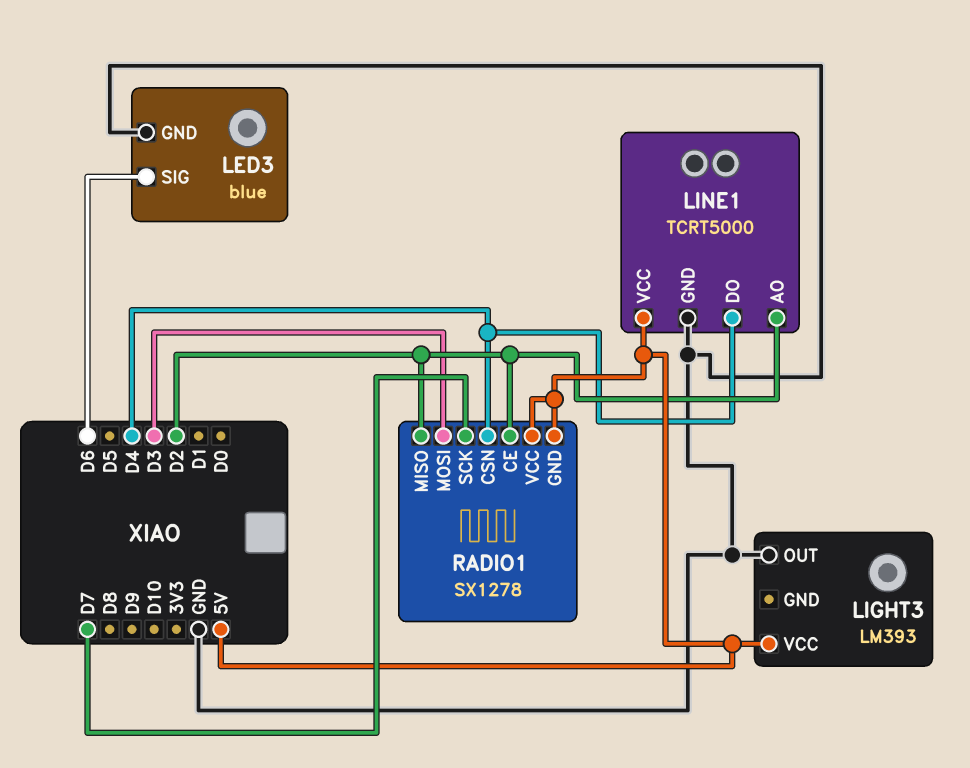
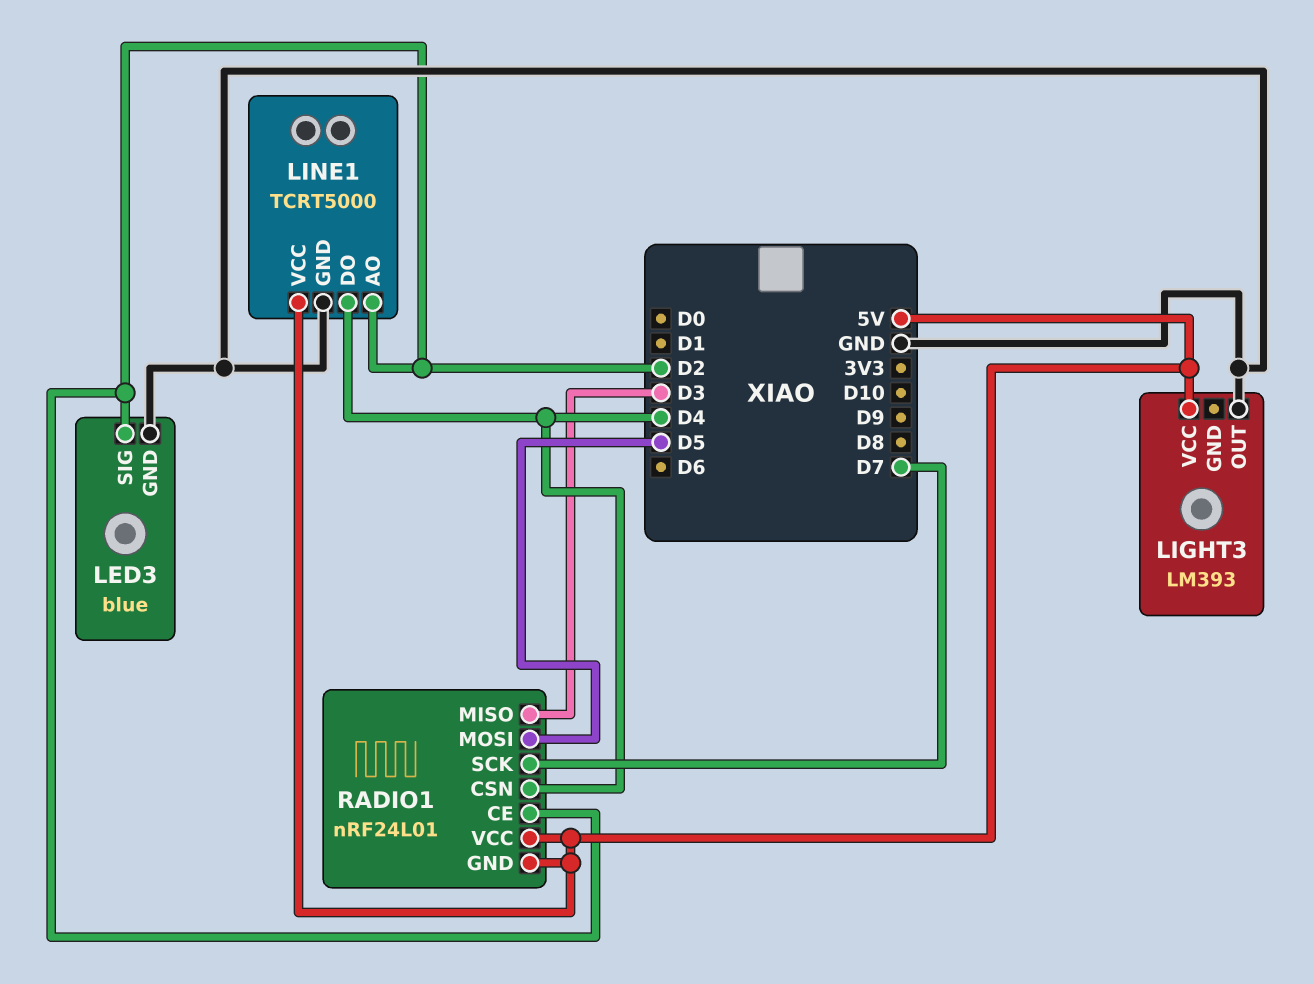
LED3 pin SIG: D6 -> D2
RADIO1: SX1278 -> nRF24L01
RADIO1 pin MISO: D2 -> D3
RADIO1 pin MOSI: D3 -> D5

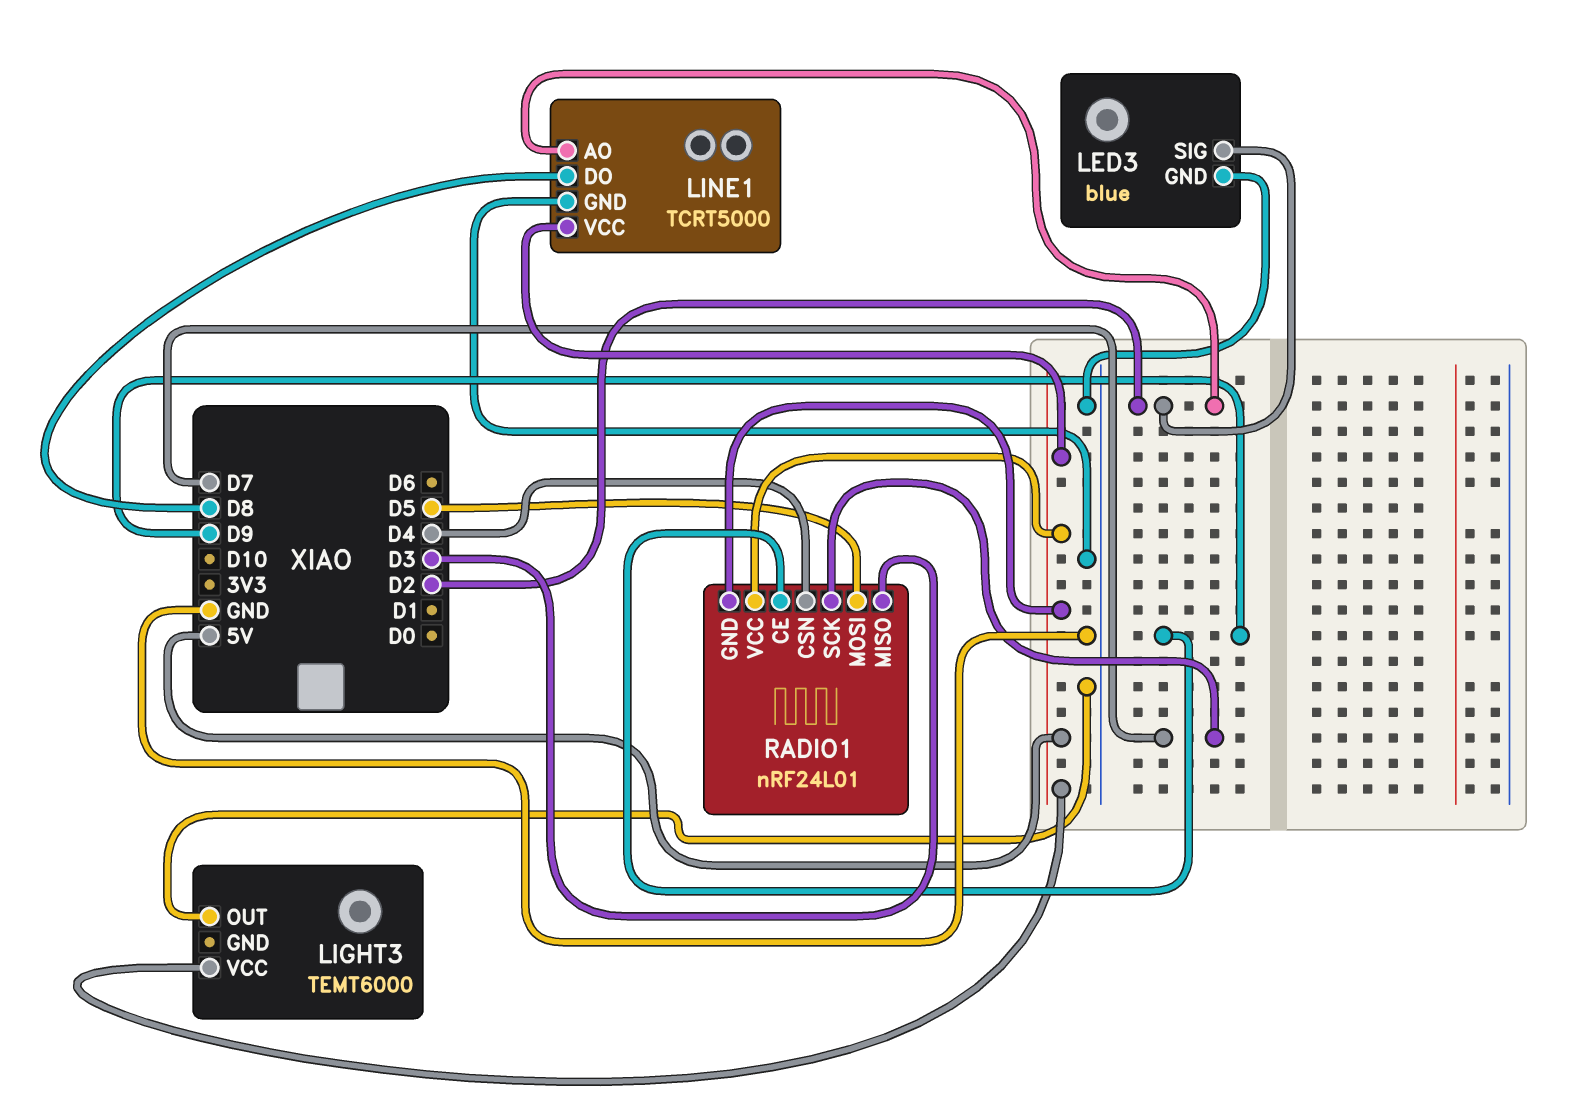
LIGHT3: LM393 -> TEMT6000
LINE1 pin DO: D4 -> D8
RADIO1 pin CE: D2 -> D9

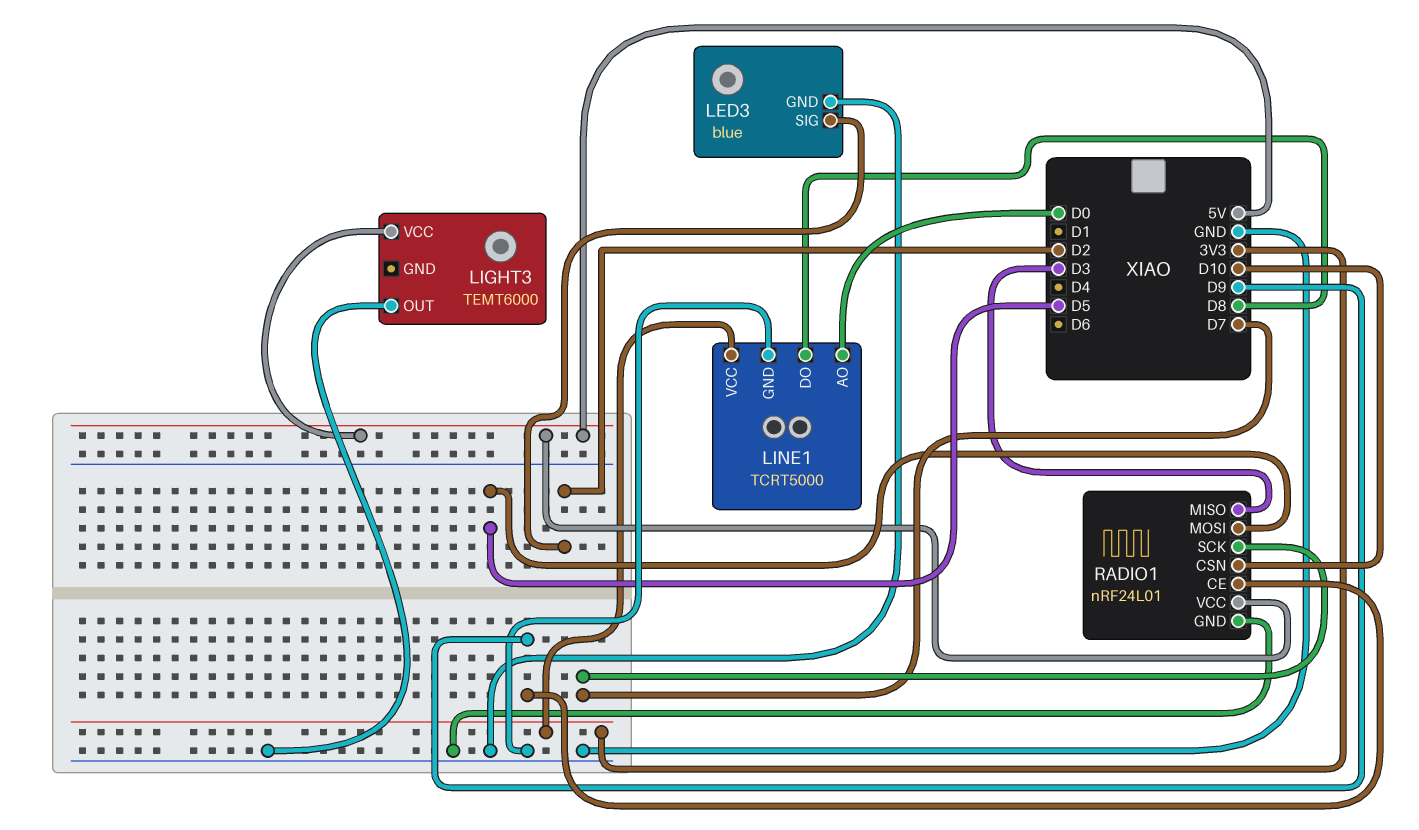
LINE1 pin AO: D2 -> D0
LINE1 pin VCC: 5V -> 3V3
RADIO1 pin CSN: D4 -> D10
RADIO1 pin GND: 5V -> GND

